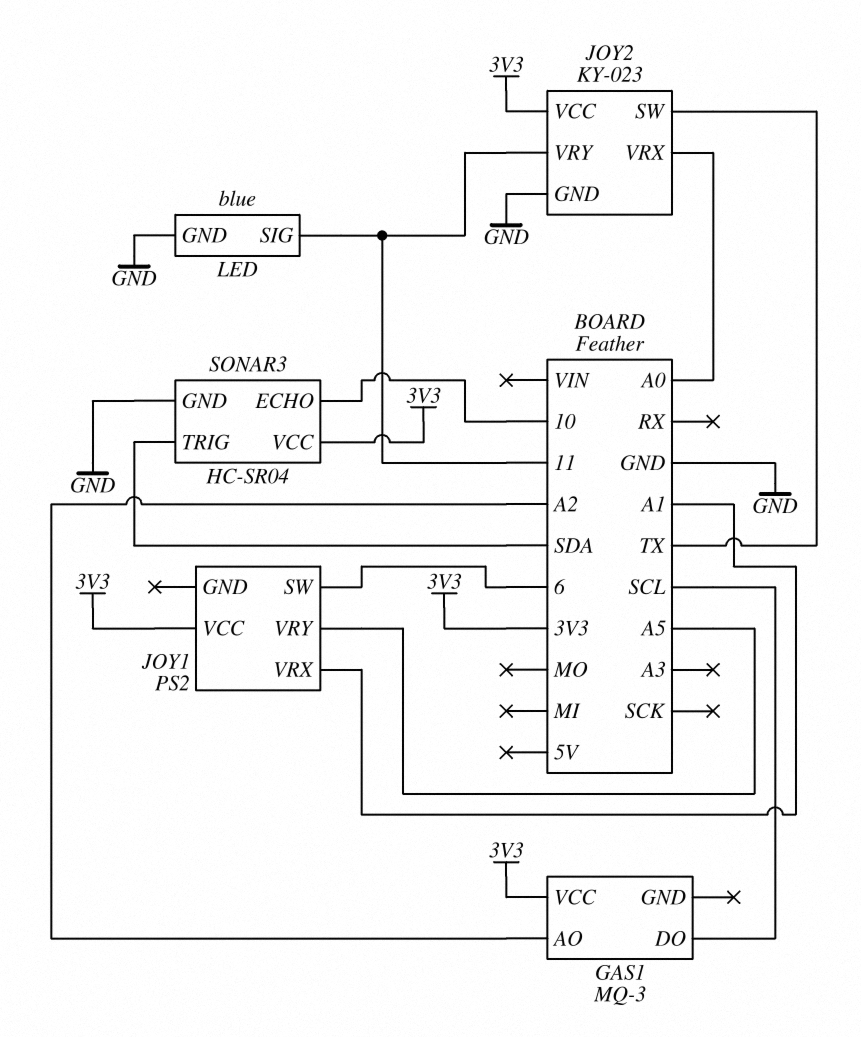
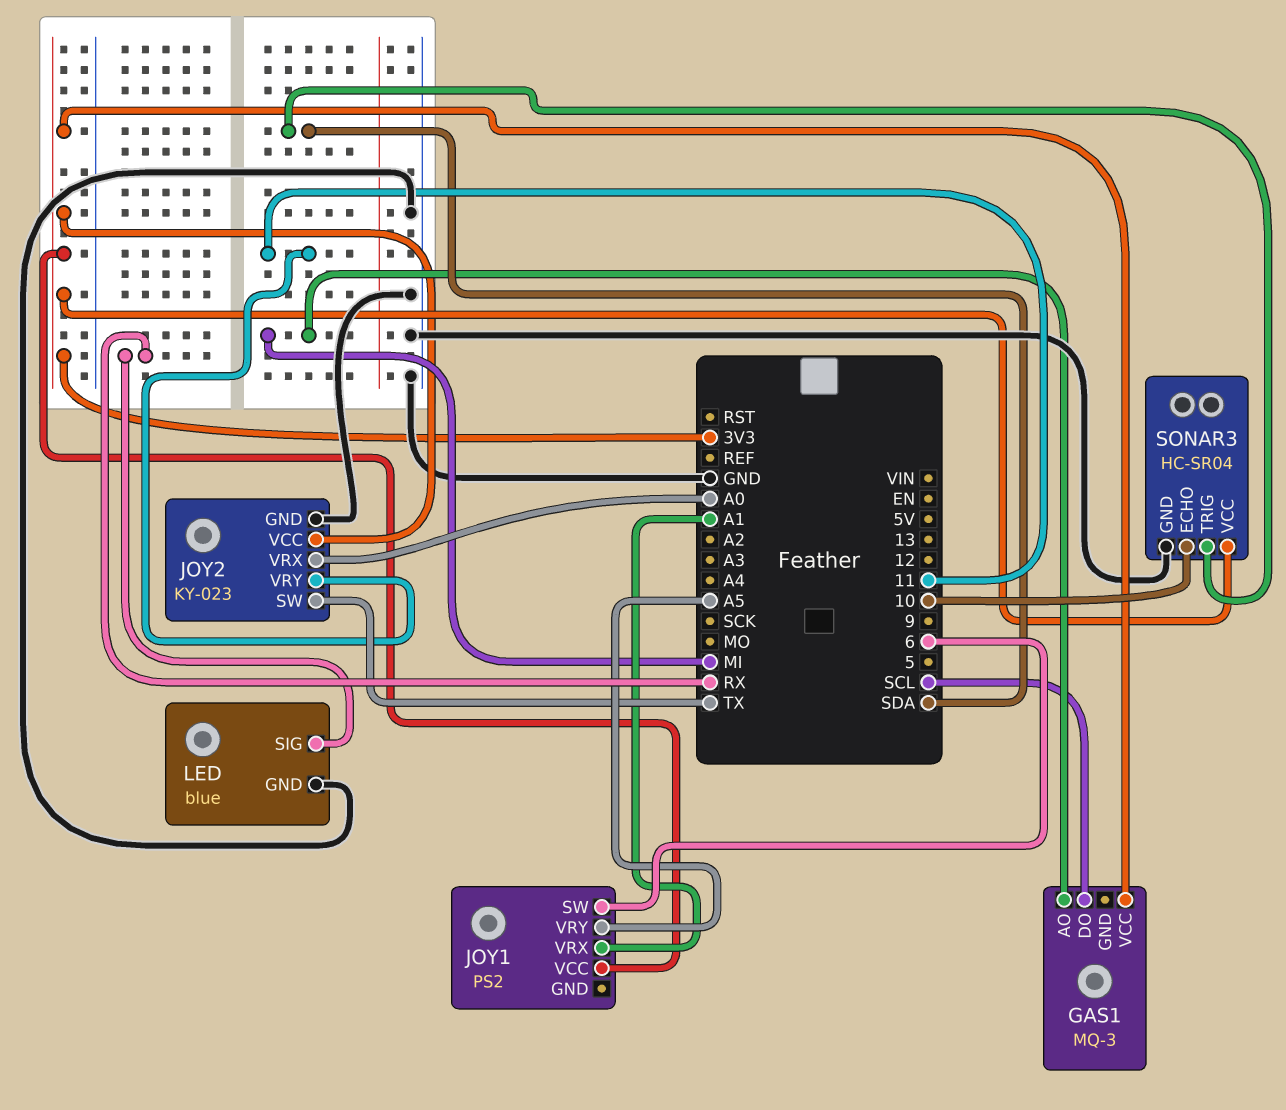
GAS1 pin AO: A2 -> MI
LED pin SIG: 11 -> RX

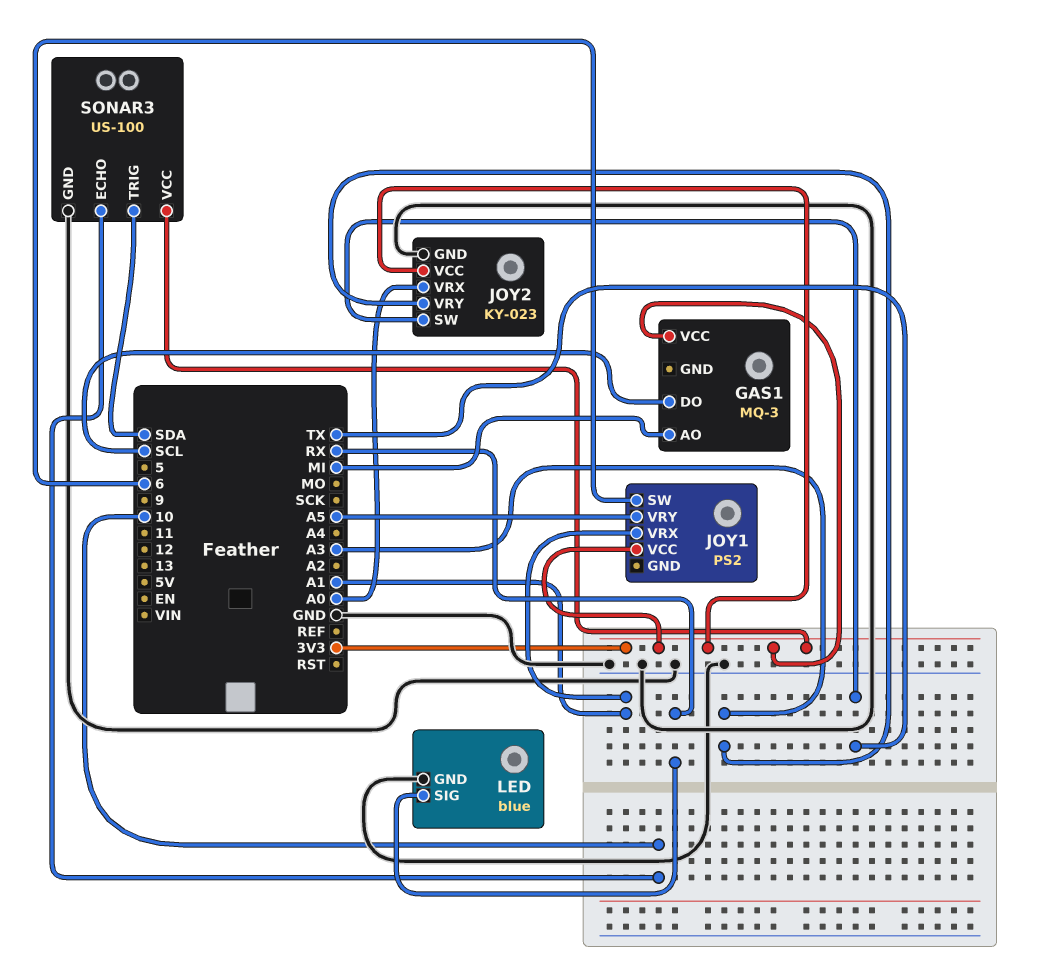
JOY2 pin VRY: 11 -> A3
SONAR3: HC-SR04 -> US-100

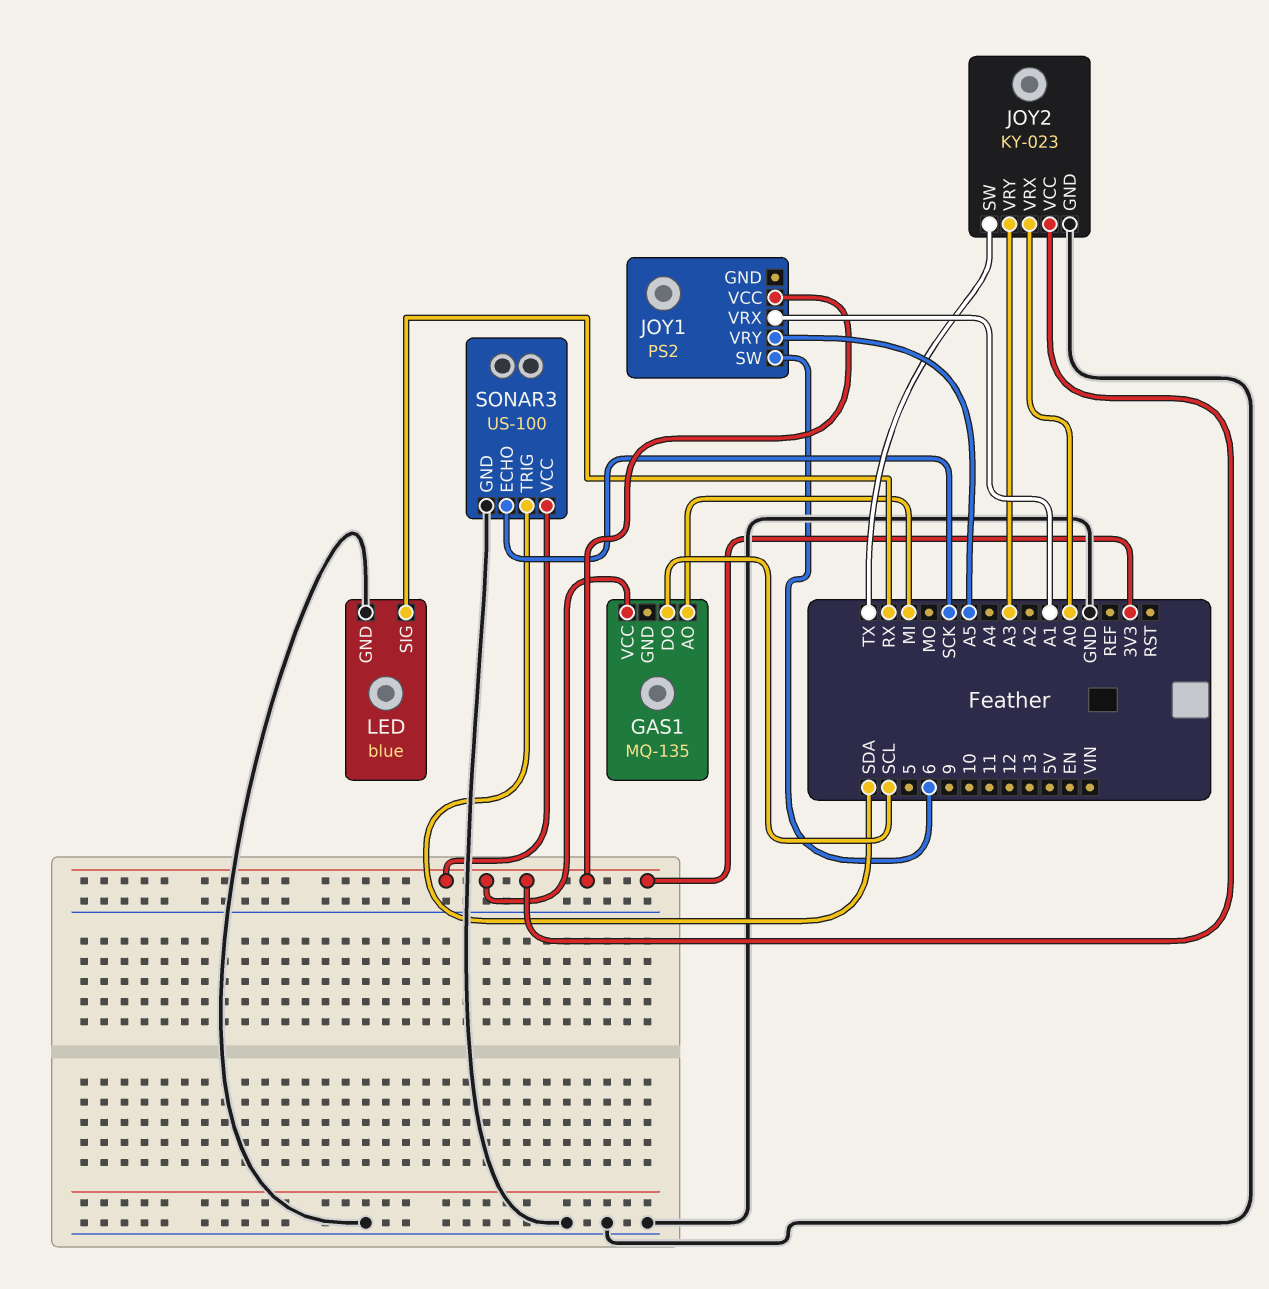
GAS1: MQ-3 -> MQ-135
SONAR3 pin ECHO: 10 -> SCK

